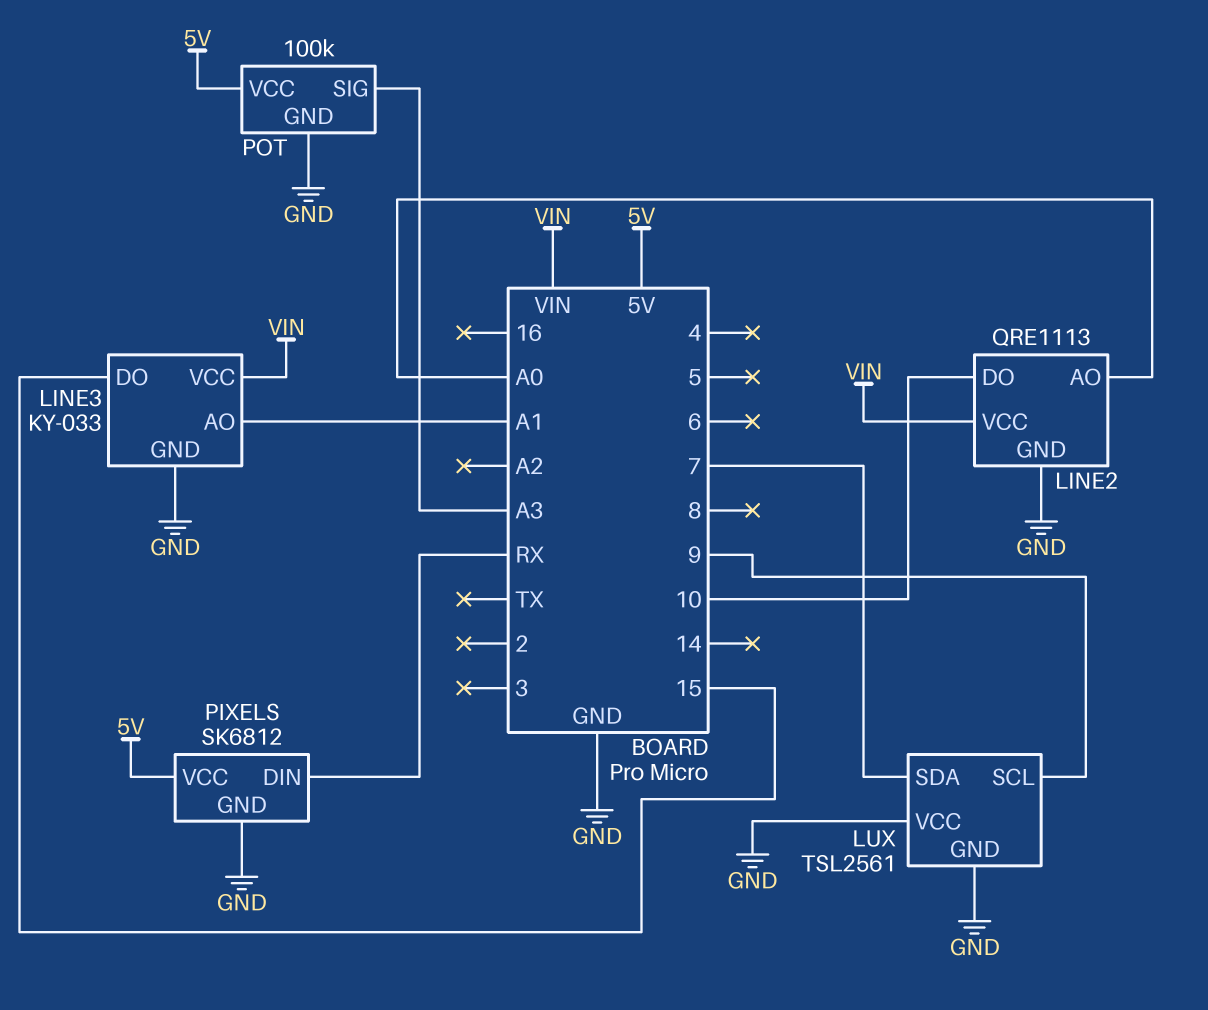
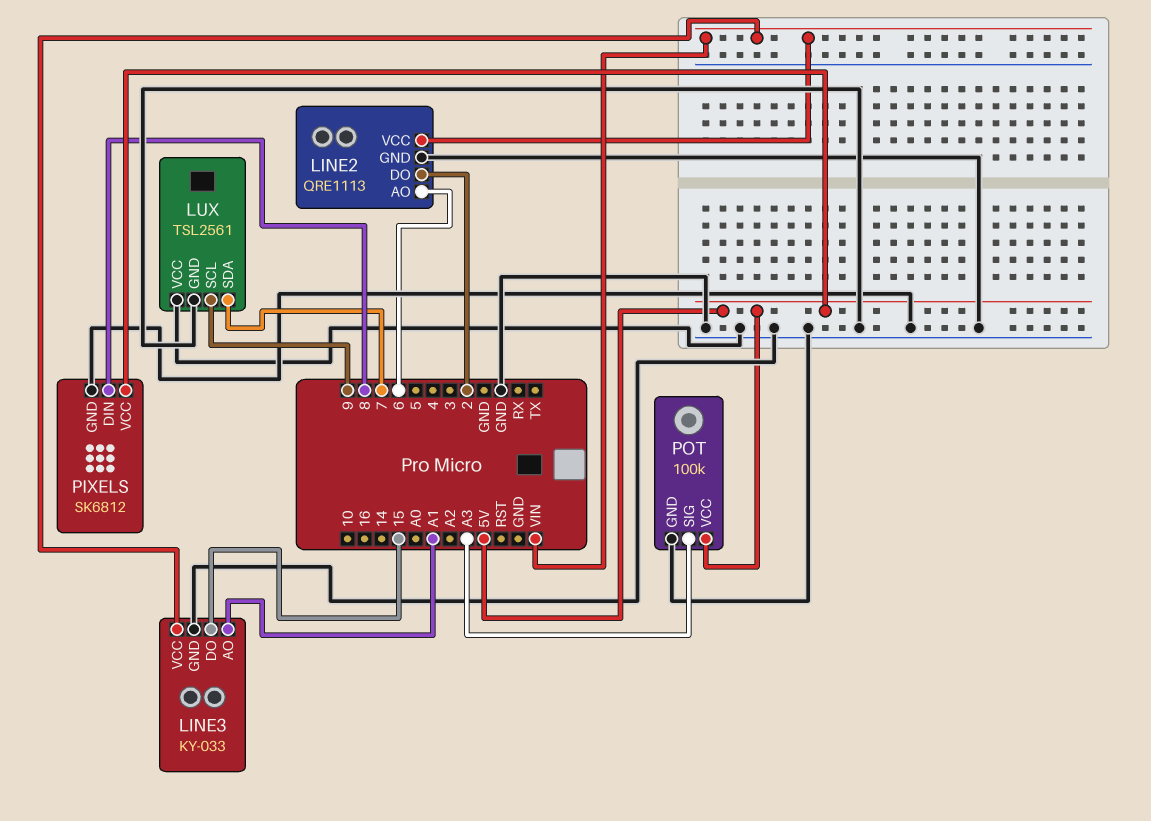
LINE2 pin AO: A0 -> 6
LINE2 pin DO: 10 -> 2
PIXELS pin DIN: RX -> 8

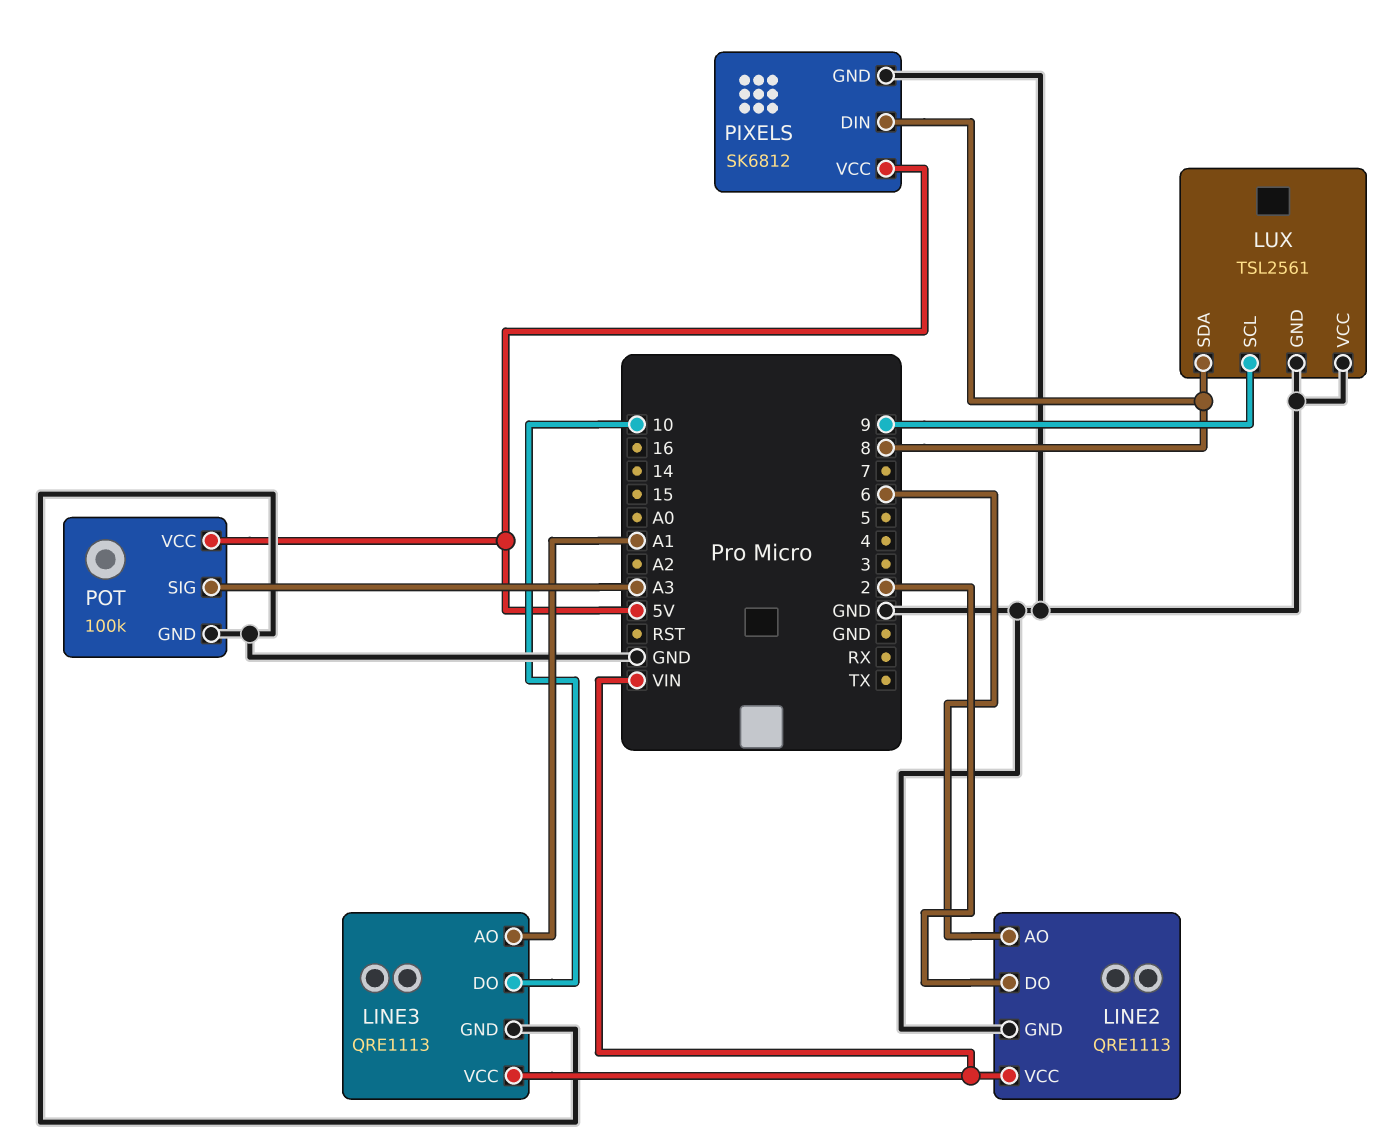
LINE3: KY-033 -> QRE1113
LINE3 pin DO: 15 -> 10
LUX pin SDA: 7 -> 8

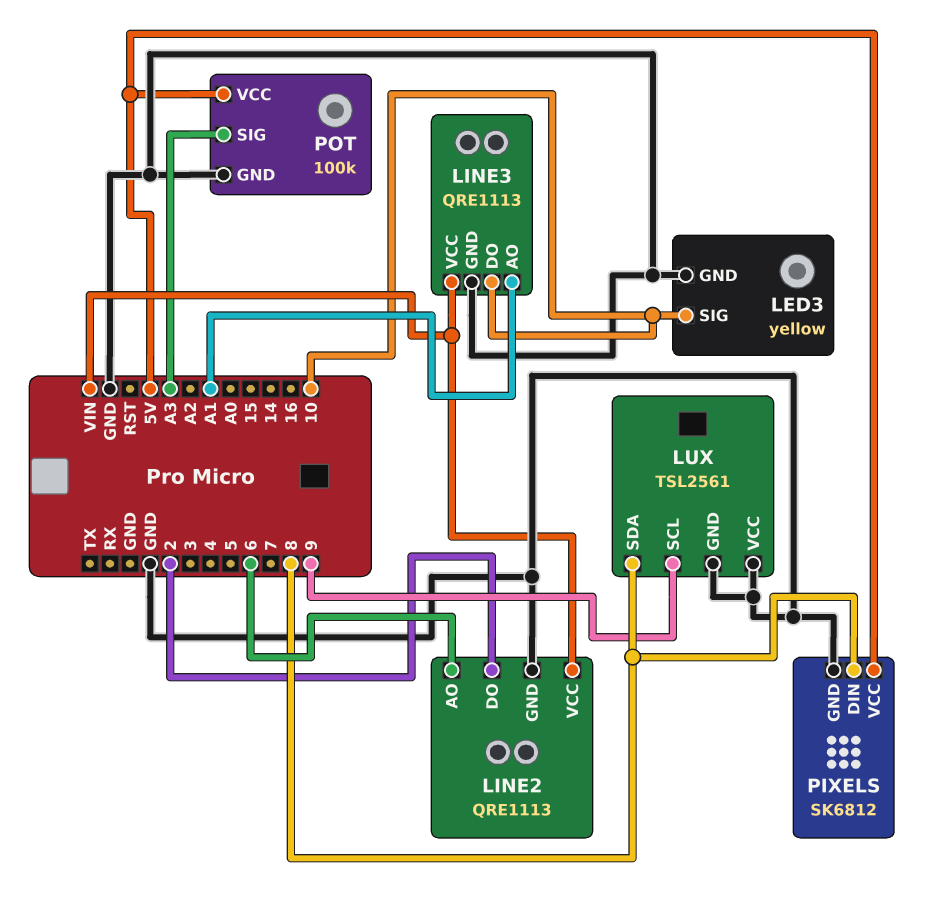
LED3: none -> yellow
LED3 pin GND: none -> GND
LED3 pin SIG: none -> 10

